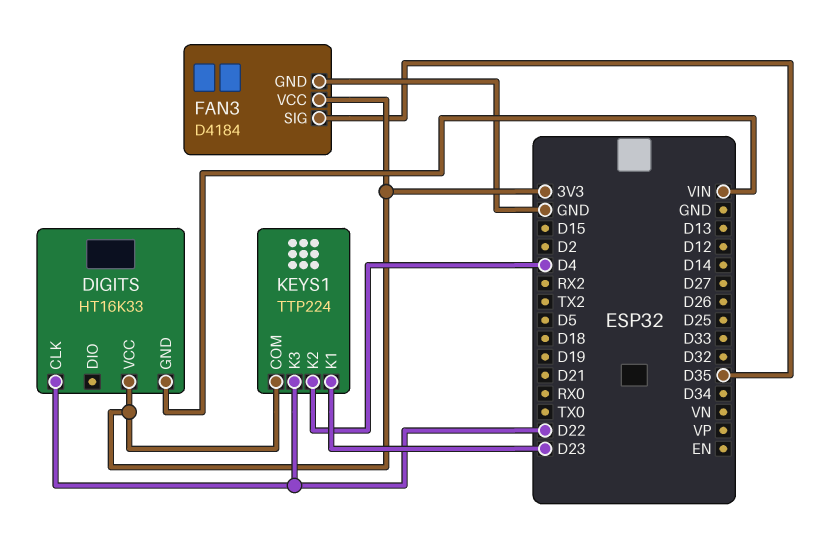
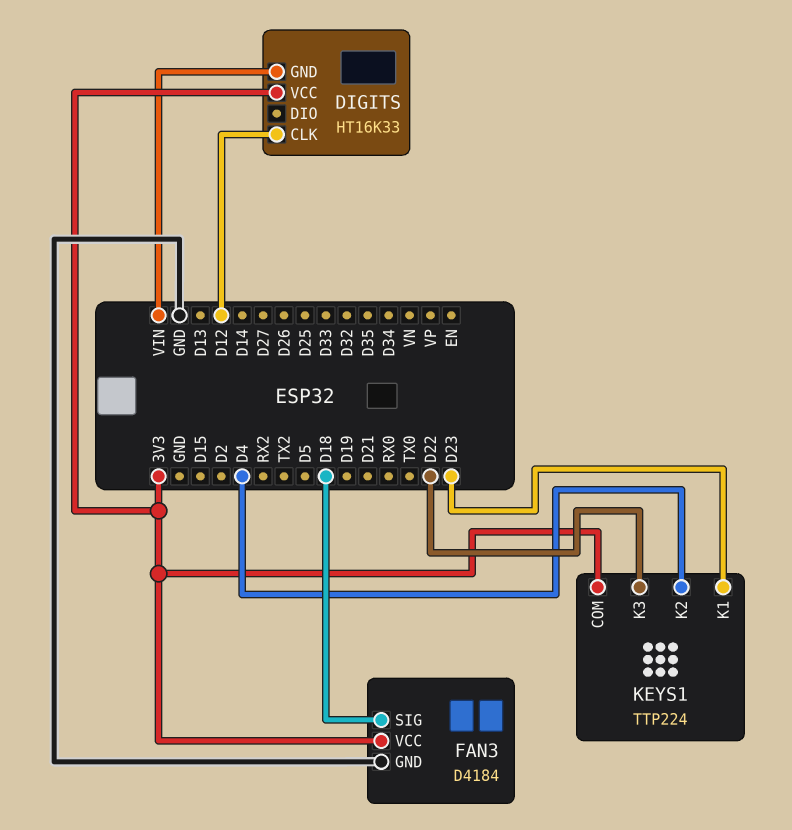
DIGITS pin CLK: D22 -> D12
FAN3 pin SIG: D35 -> D18

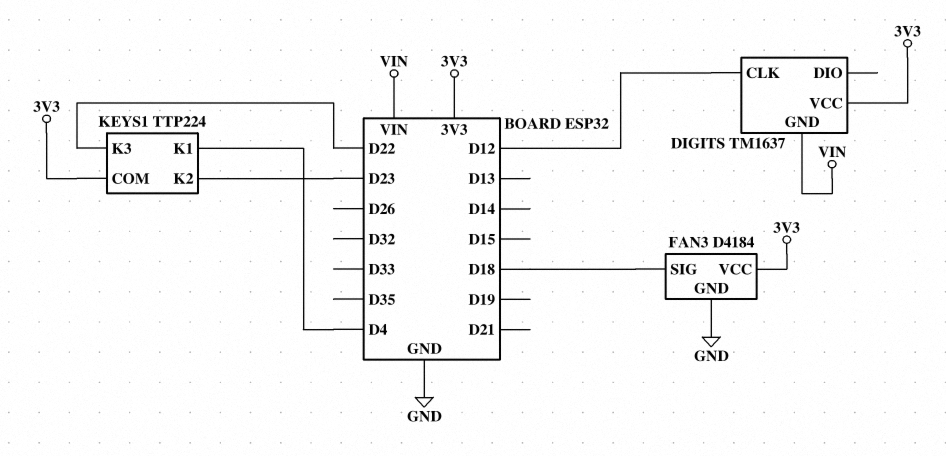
DIGITS: HT16K33 -> TM1637
KEYS1 pin K1: D23 -> D4
KEYS1 pin K2: D4 -> D23

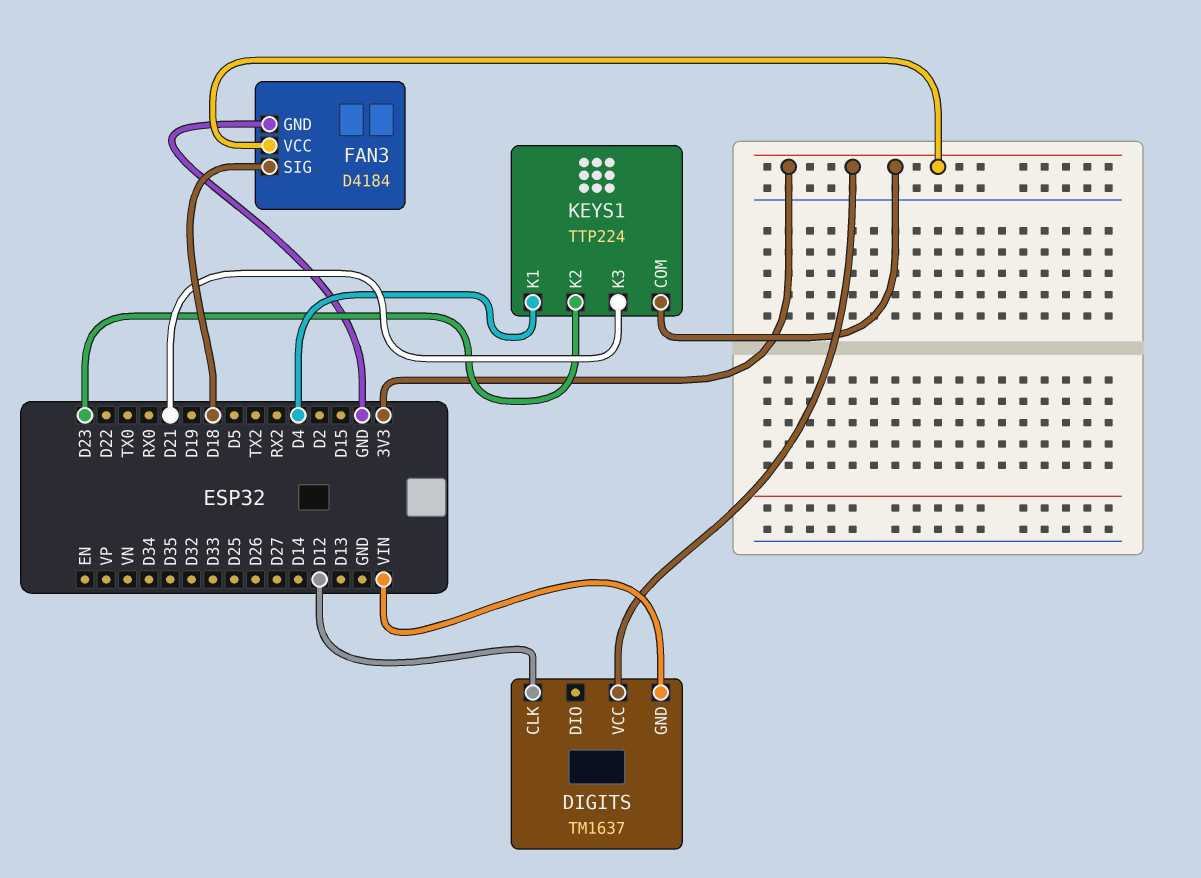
KEYS1 pin K3: D22 -> D21

